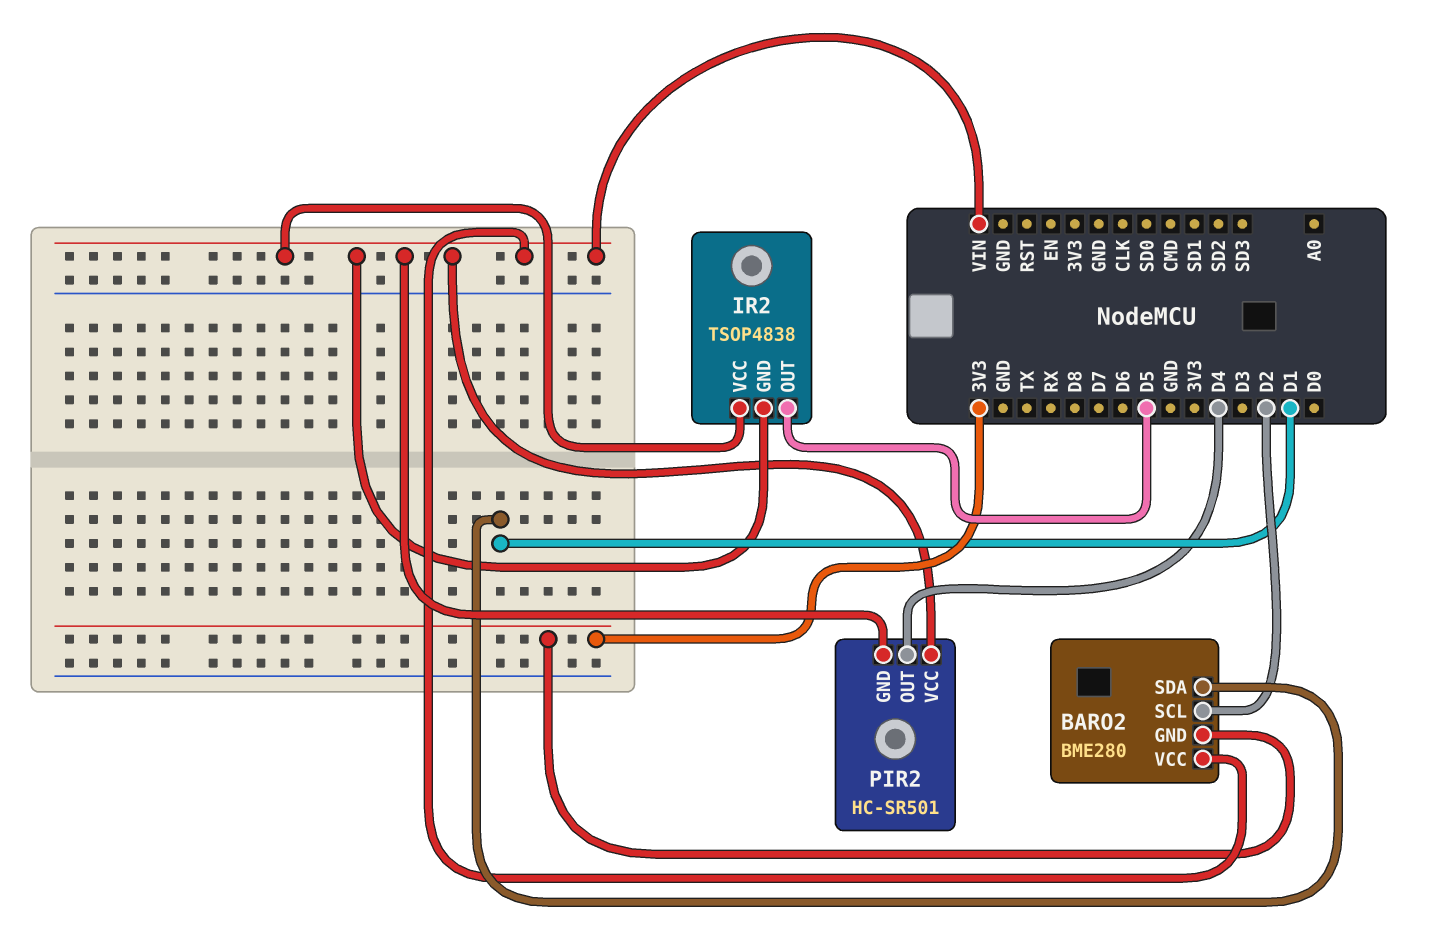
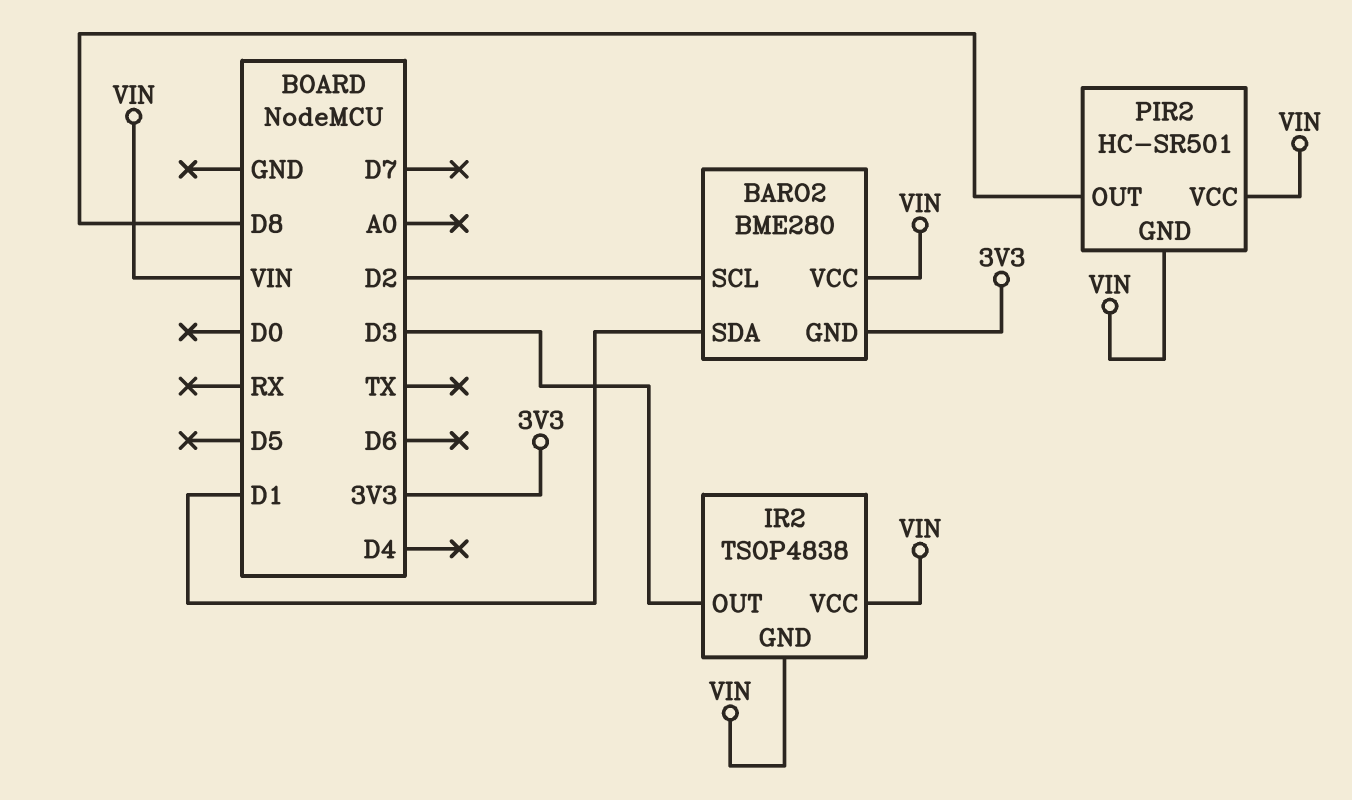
IR2 pin OUT: D5 -> D3
PIR2 pin OUT: D4 -> D8

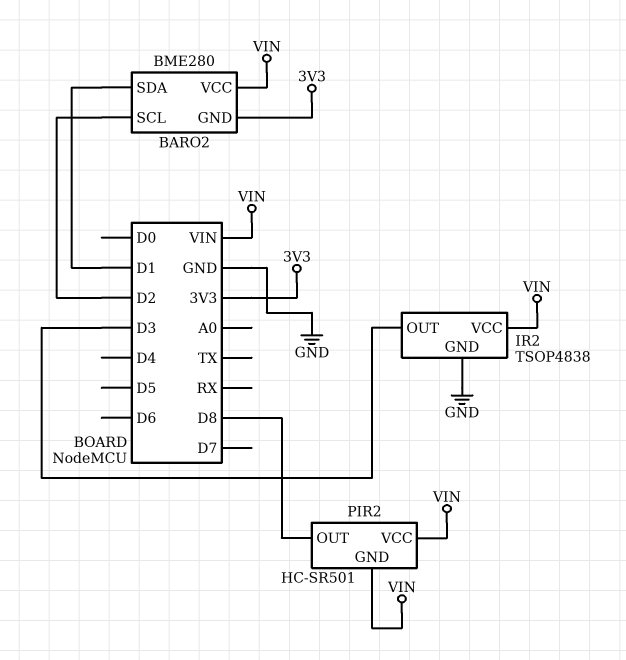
IR2 pin GND: VIN -> GND

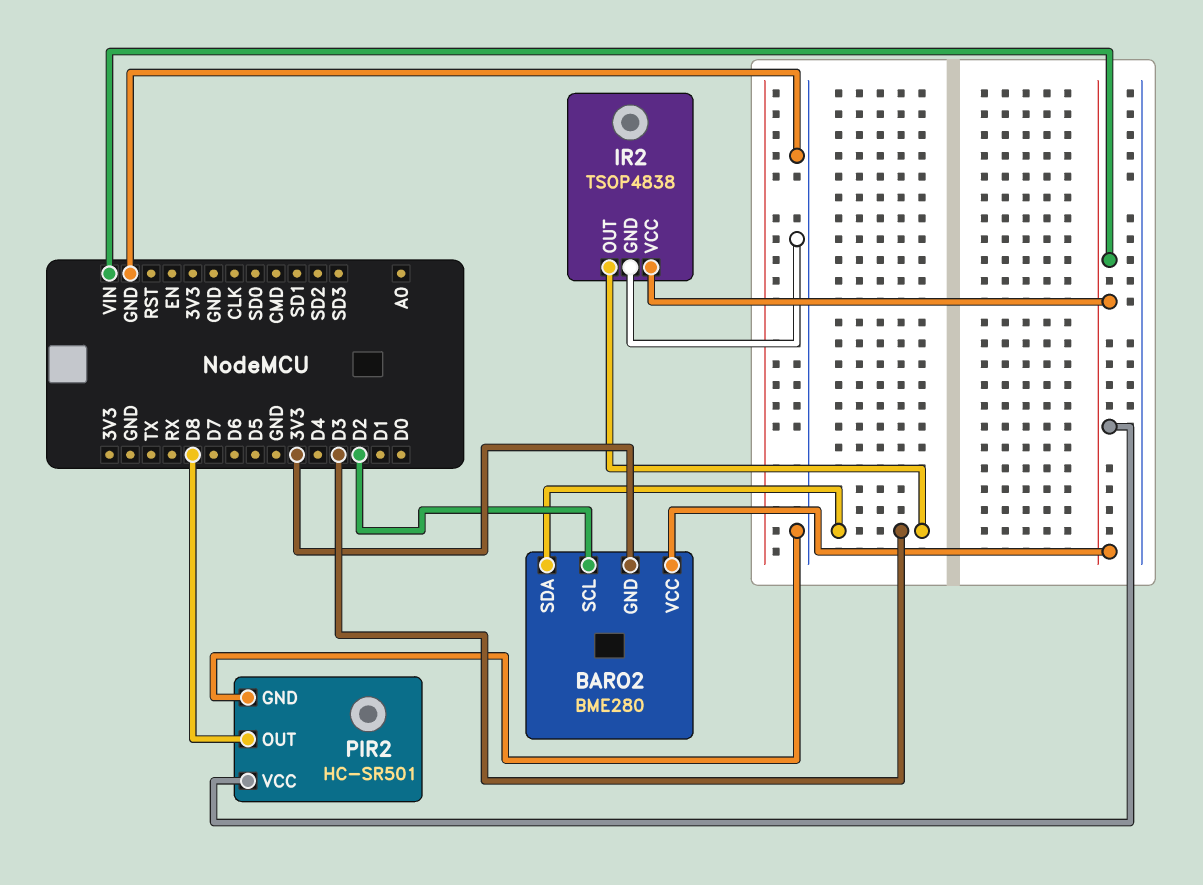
BARO2 pin SDA: D1 -> D3
PIR2 pin GND: VIN -> GND

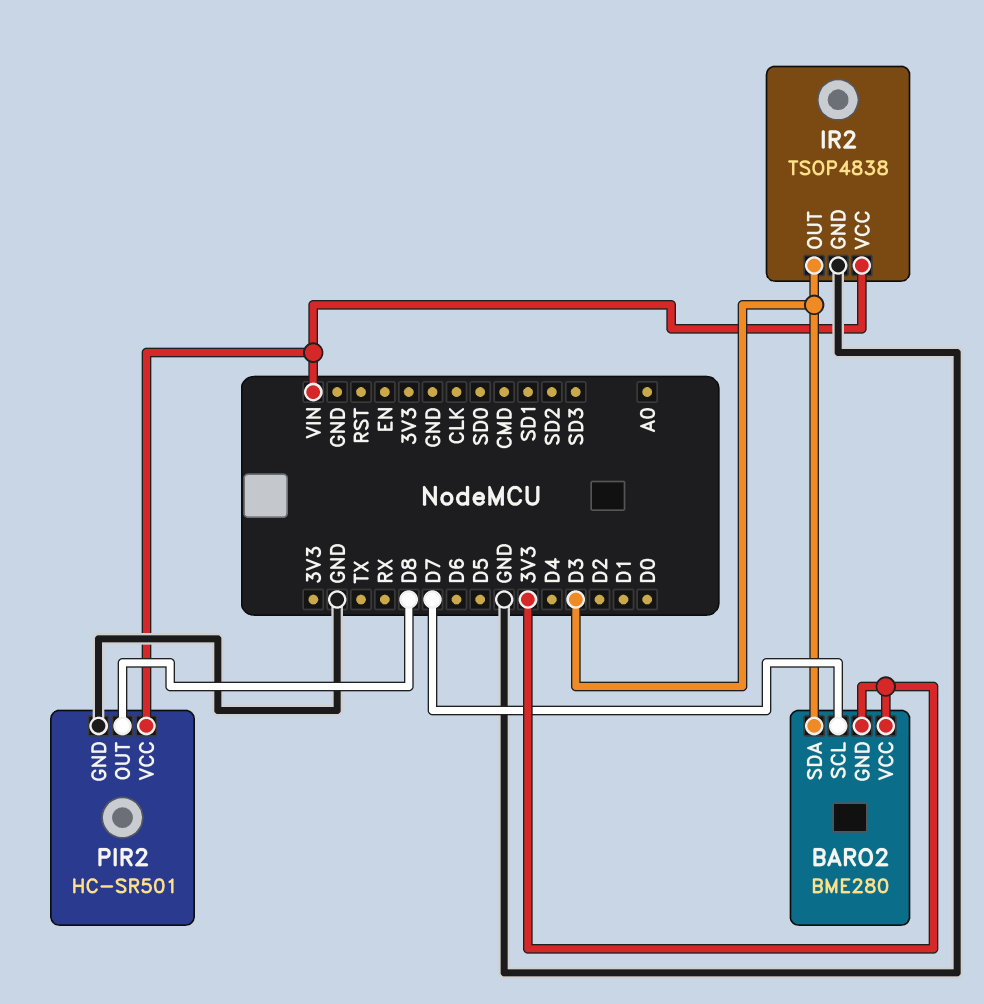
BARO2 pin SCL: D2 -> D7
BARO2 pin VCC: VIN -> 3V3

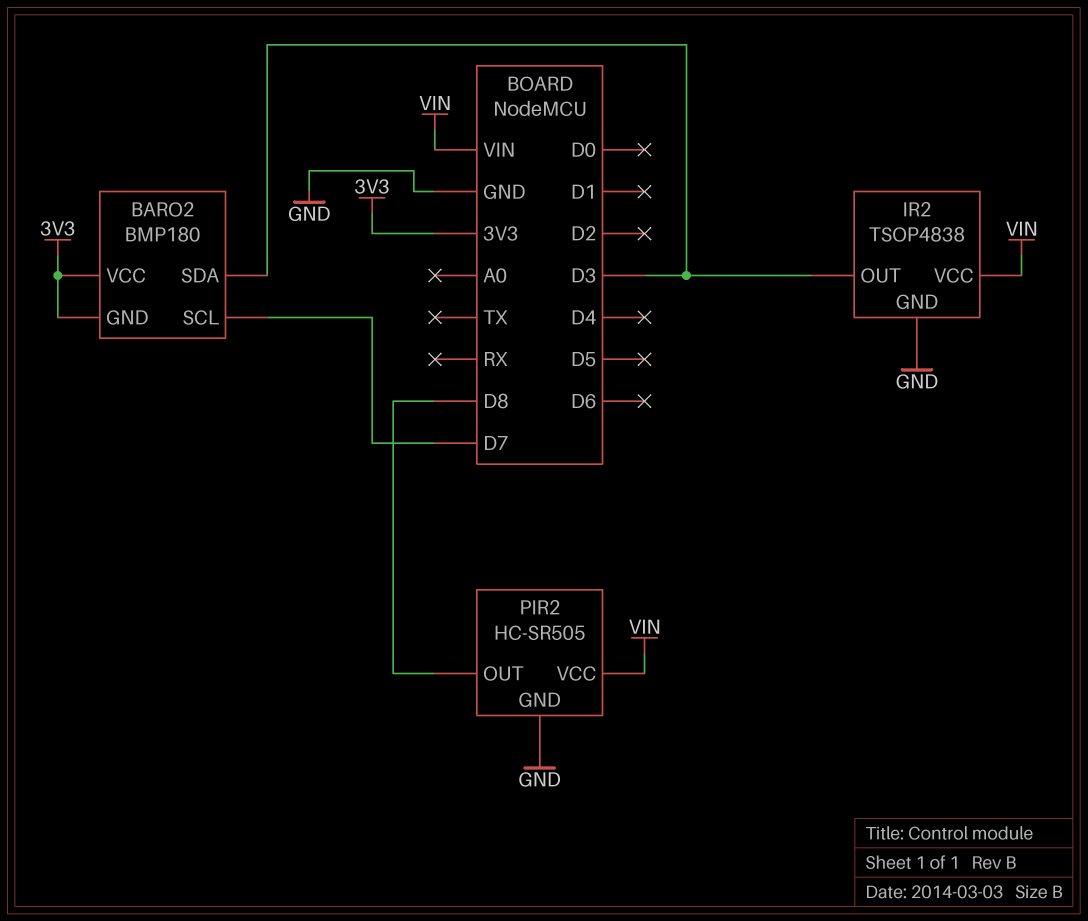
BARO2: BME280 -> BMP180
PIR2: HC-SR501 -> HC-SR505

